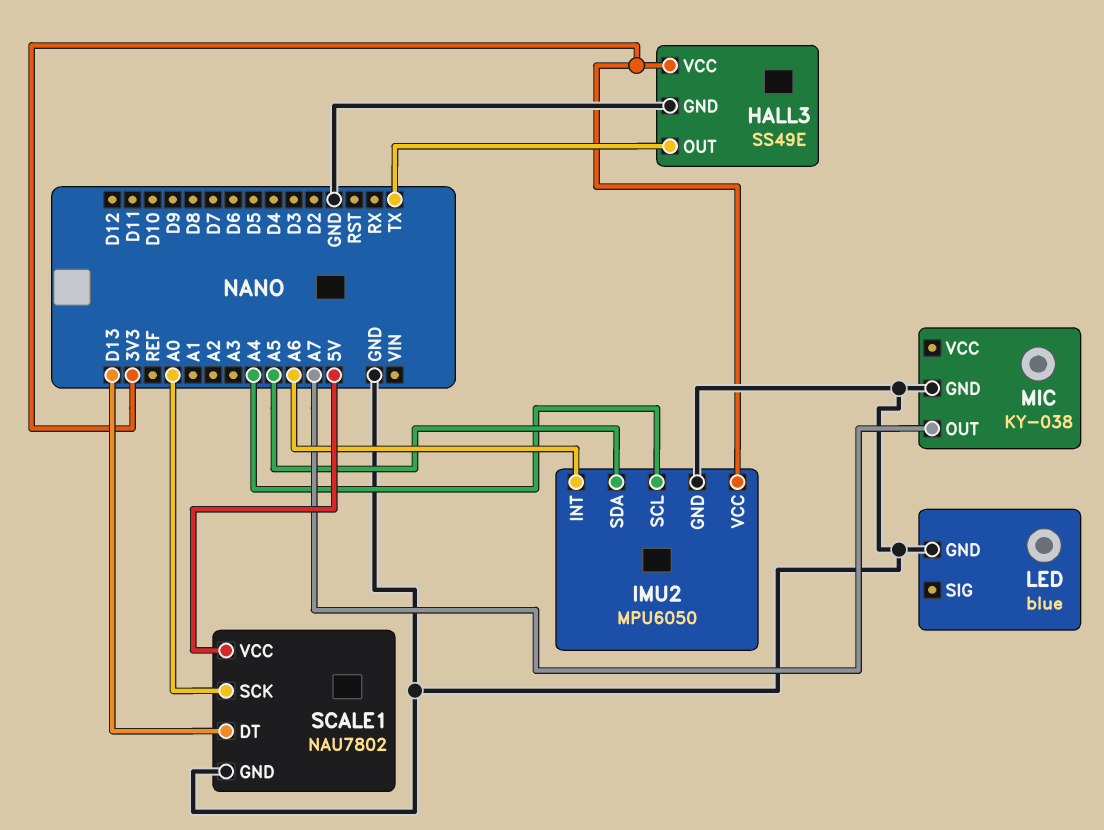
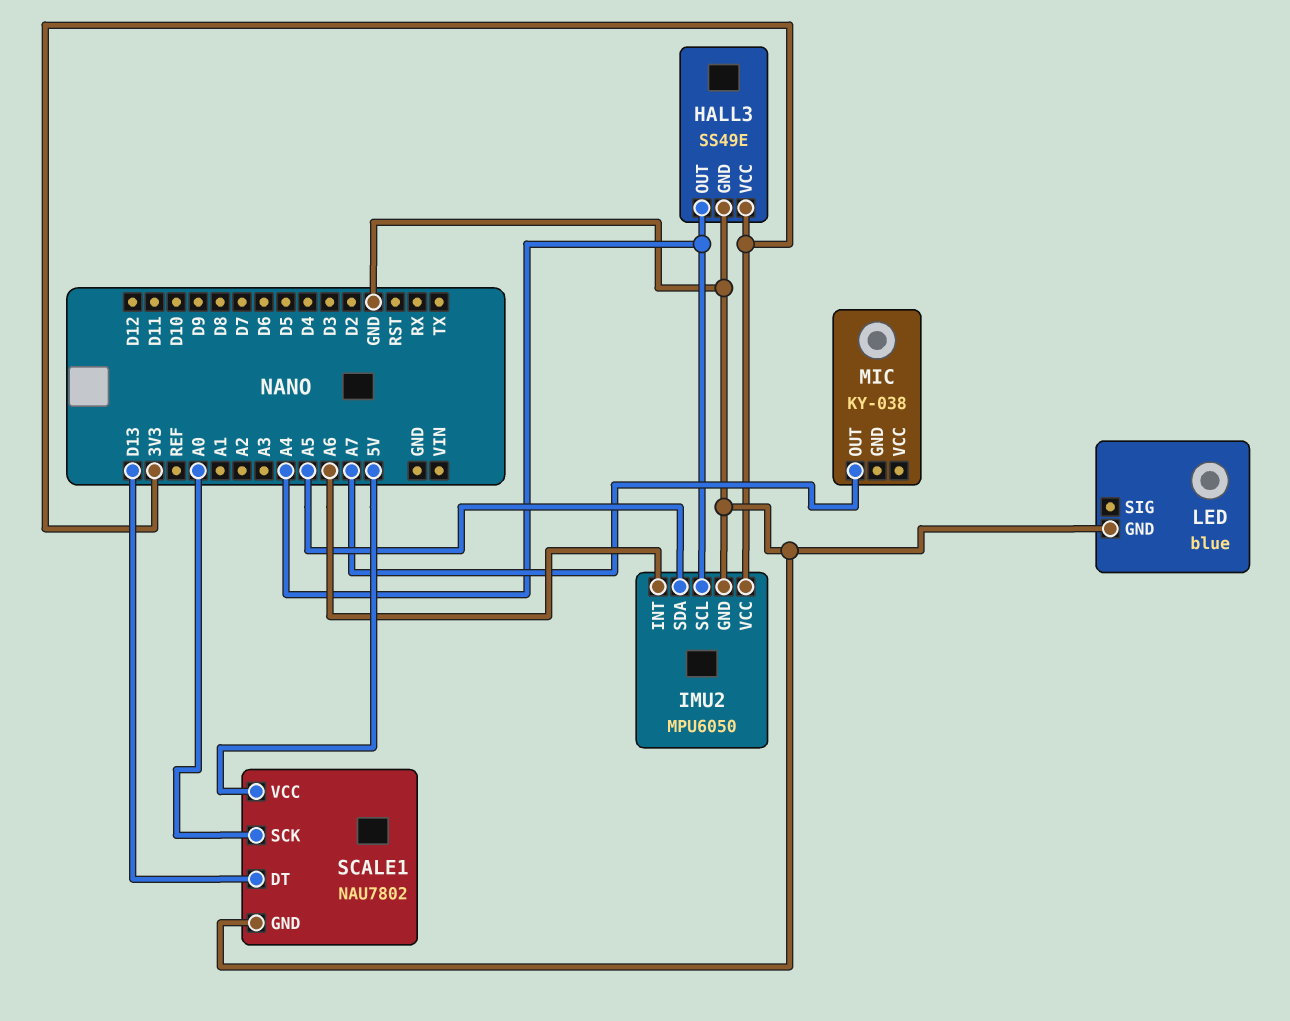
HALL3 pin OUT: TX -> A4
MIC pin GND: GND -> none

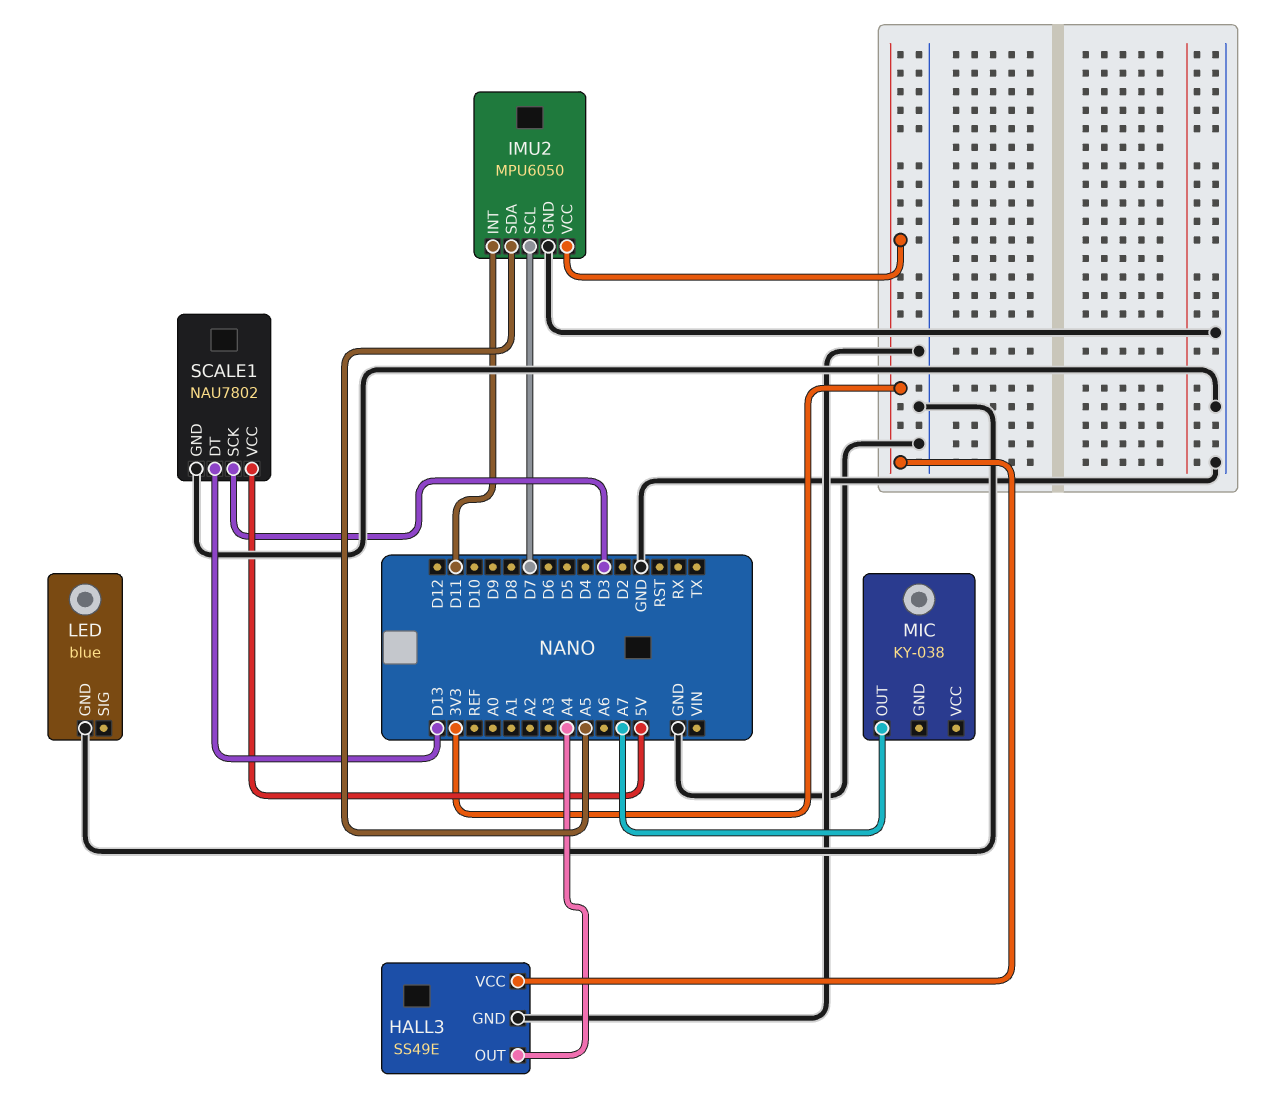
IMU2 pin INT: A6 -> D11
IMU2 pin SCL: A4 -> D7
SCALE1 pin SCK: A0 -> D3

